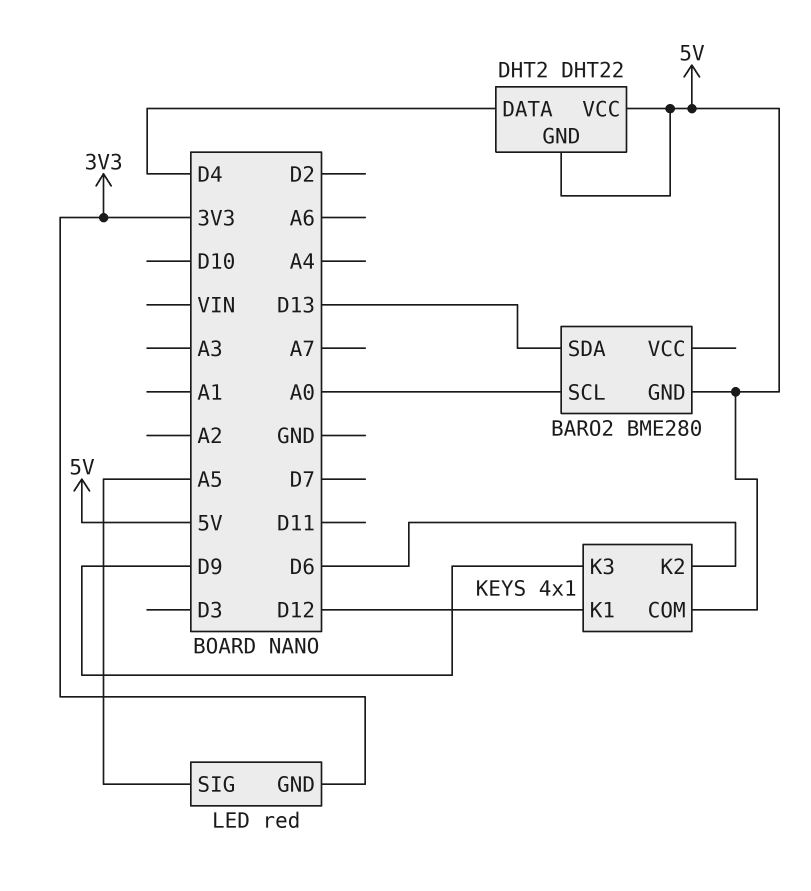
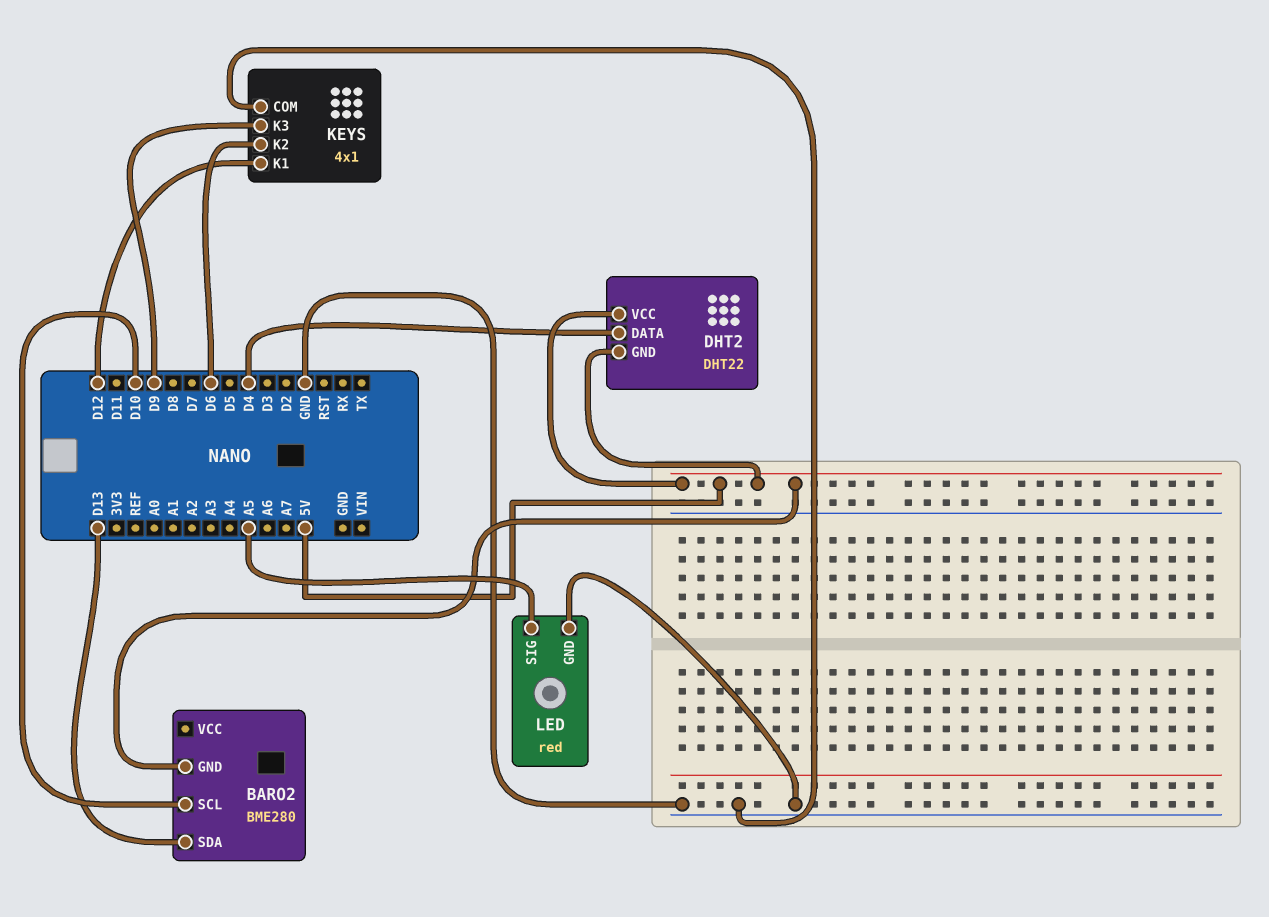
BARO2 pin SCL: A0 -> D10
KEYS pin COM: 5V -> GND
LED pin GND: 3V3 -> GND

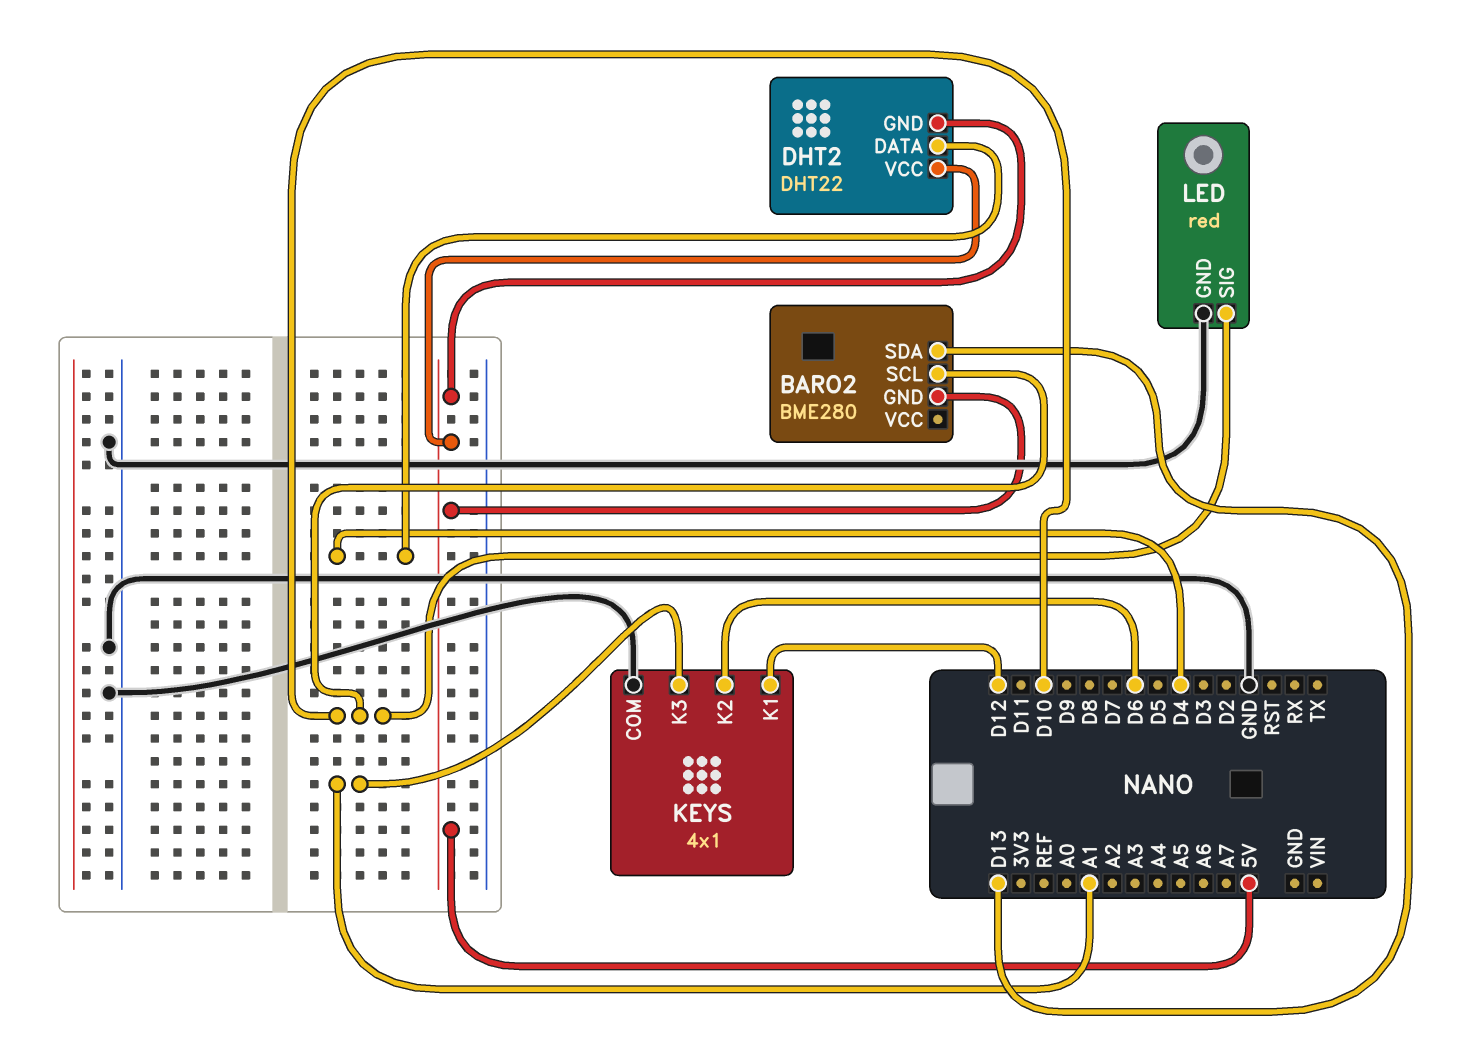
KEYS pin K3: D9 -> A1
LED pin SIG: A5 -> D10

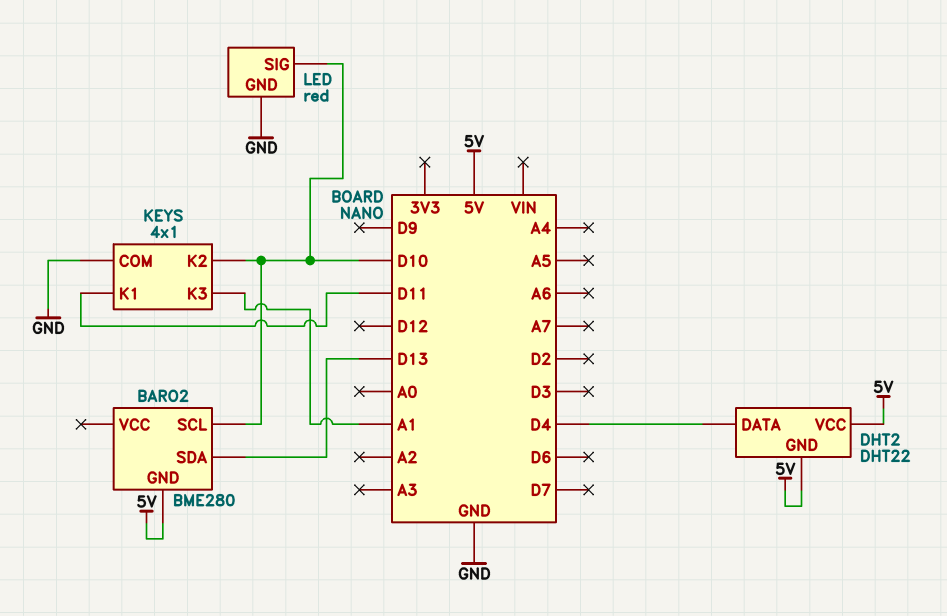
KEYS pin K1: D12 -> D11
KEYS pin K2: D6 -> D10

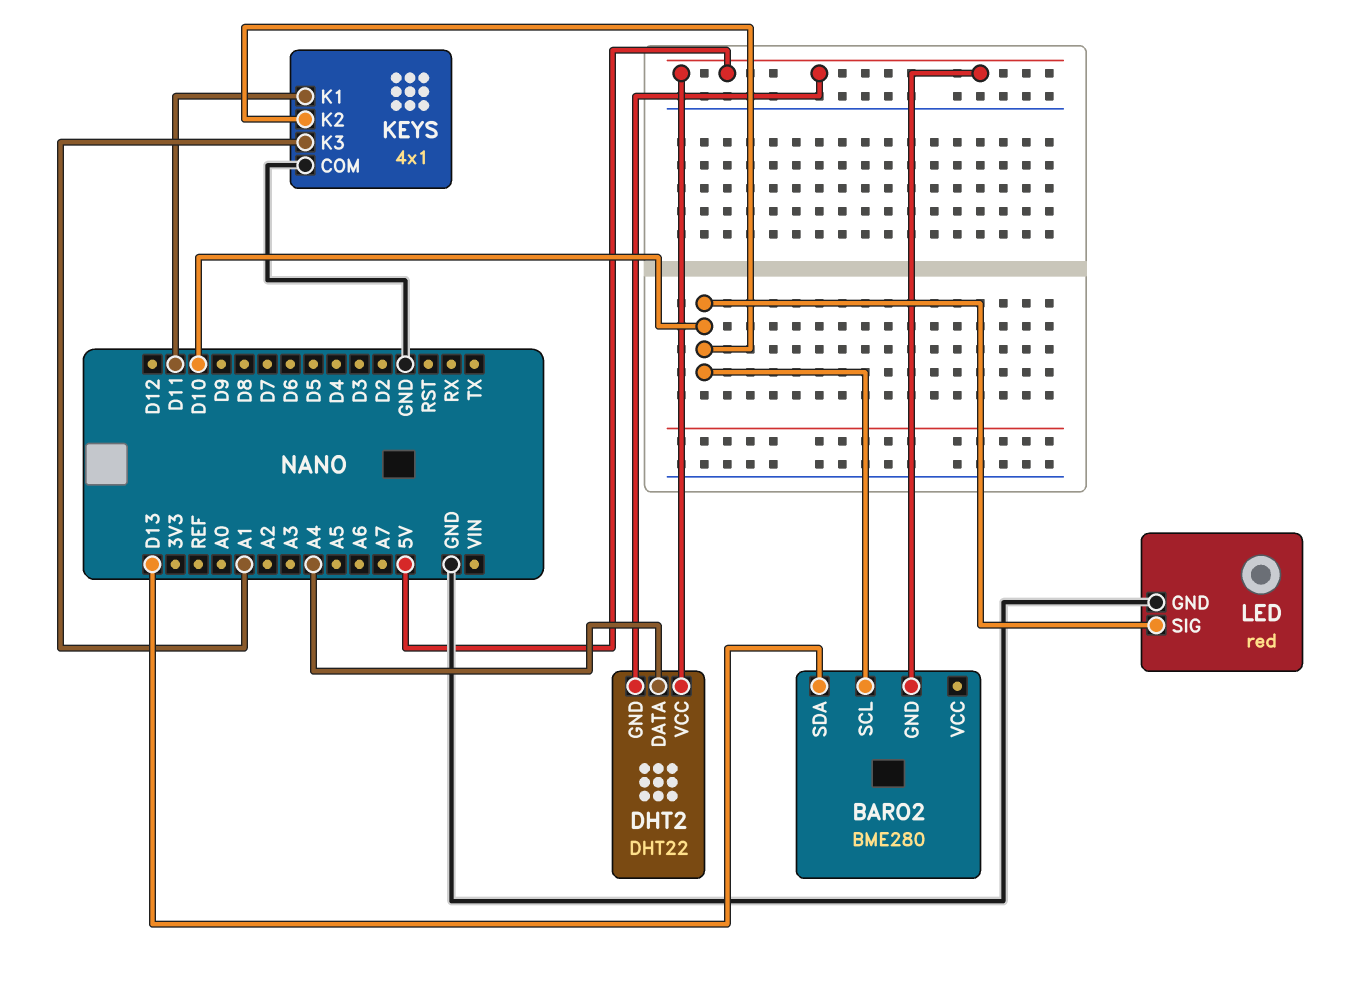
DHT2 pin DATA: D4 -> A4

